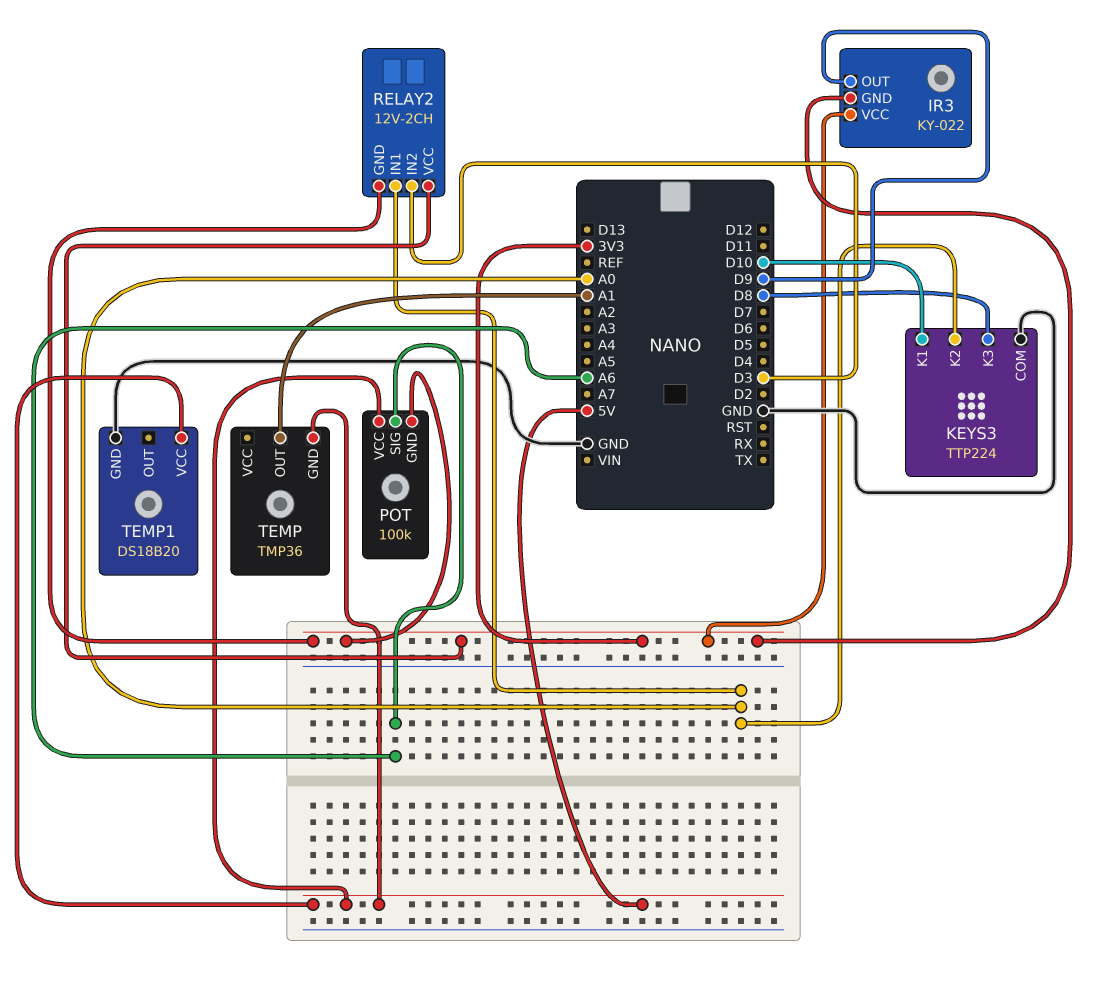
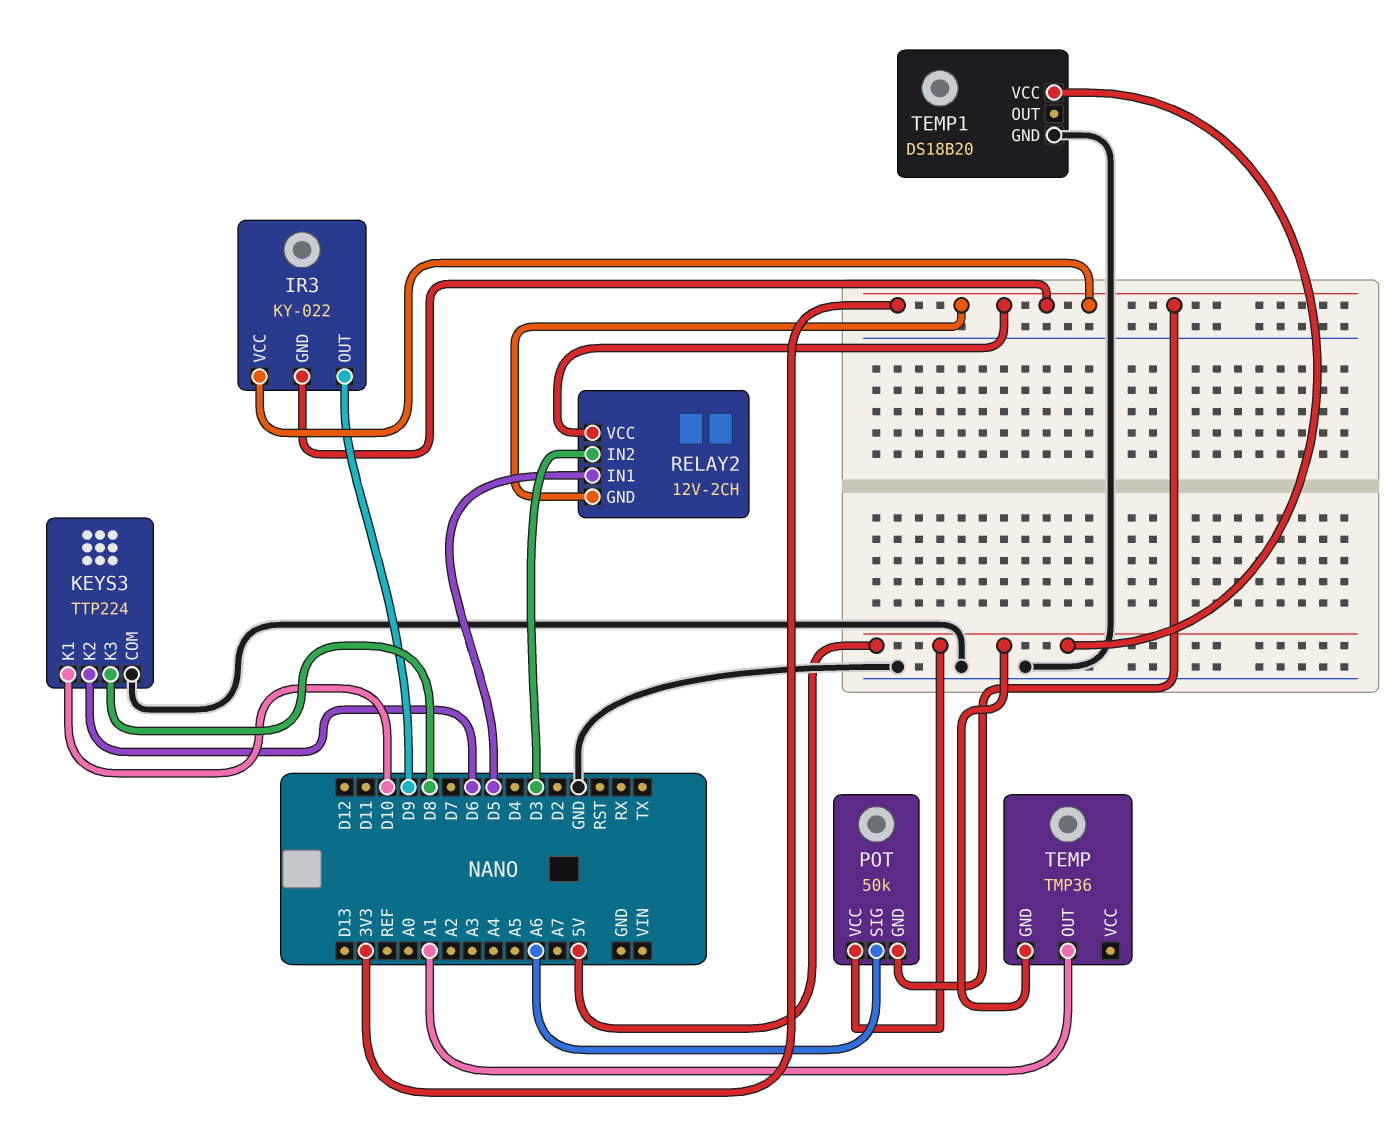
KEYS3 pin K2: A0 -> D6
POT: 100k -> 50k
RELAY2 pin IN1: A0 -> D5

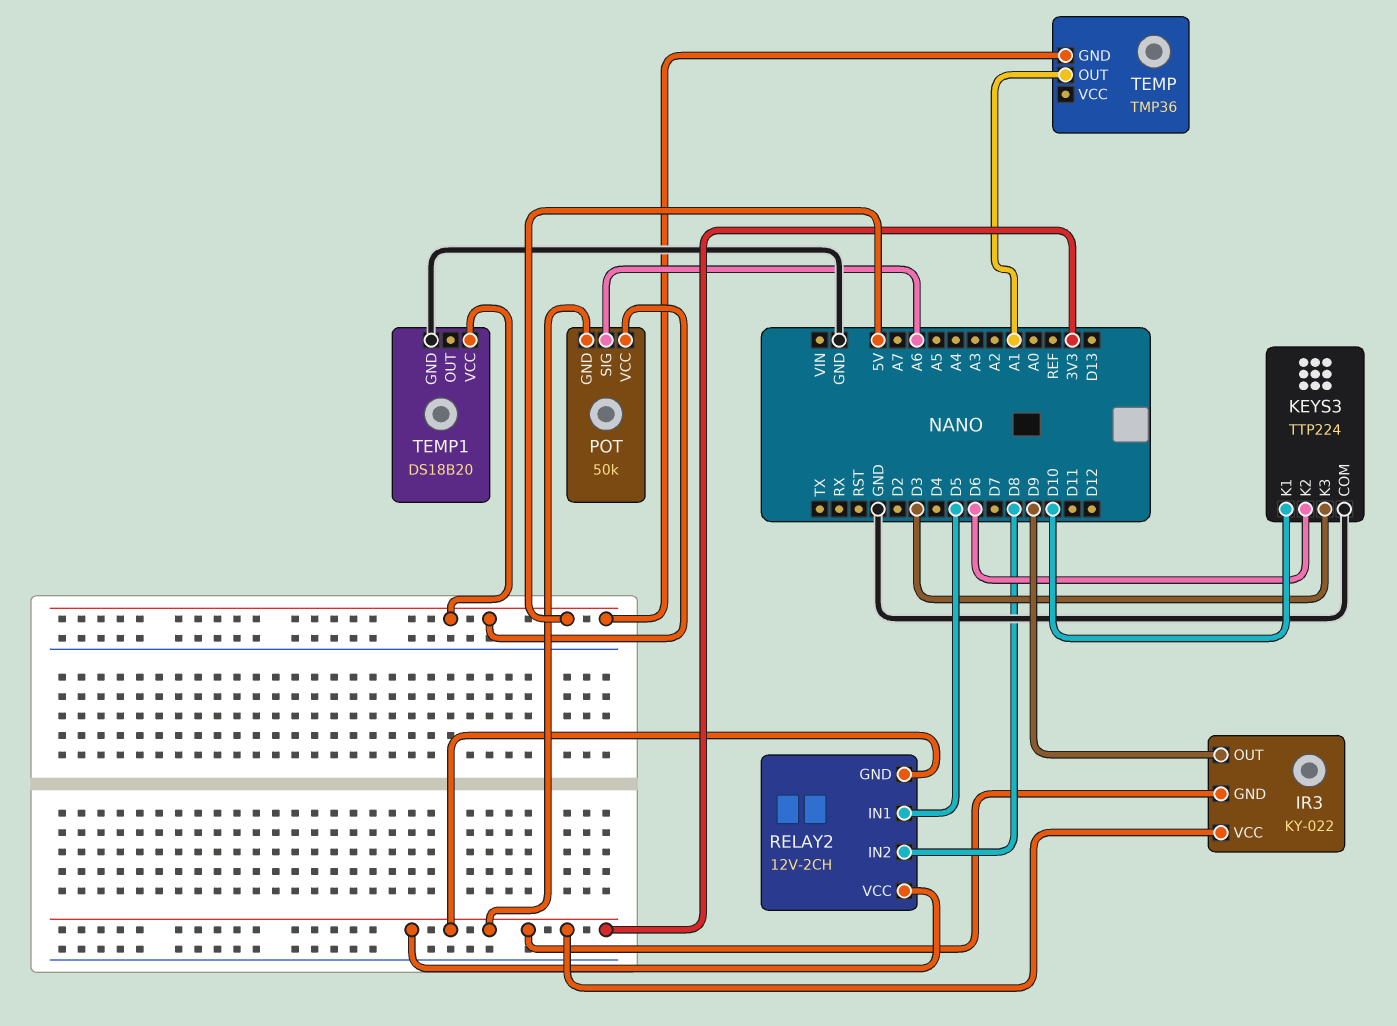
KEYS3 pin K3: D8 -> D3
RELAY2 pin IN2: D3 -> D8

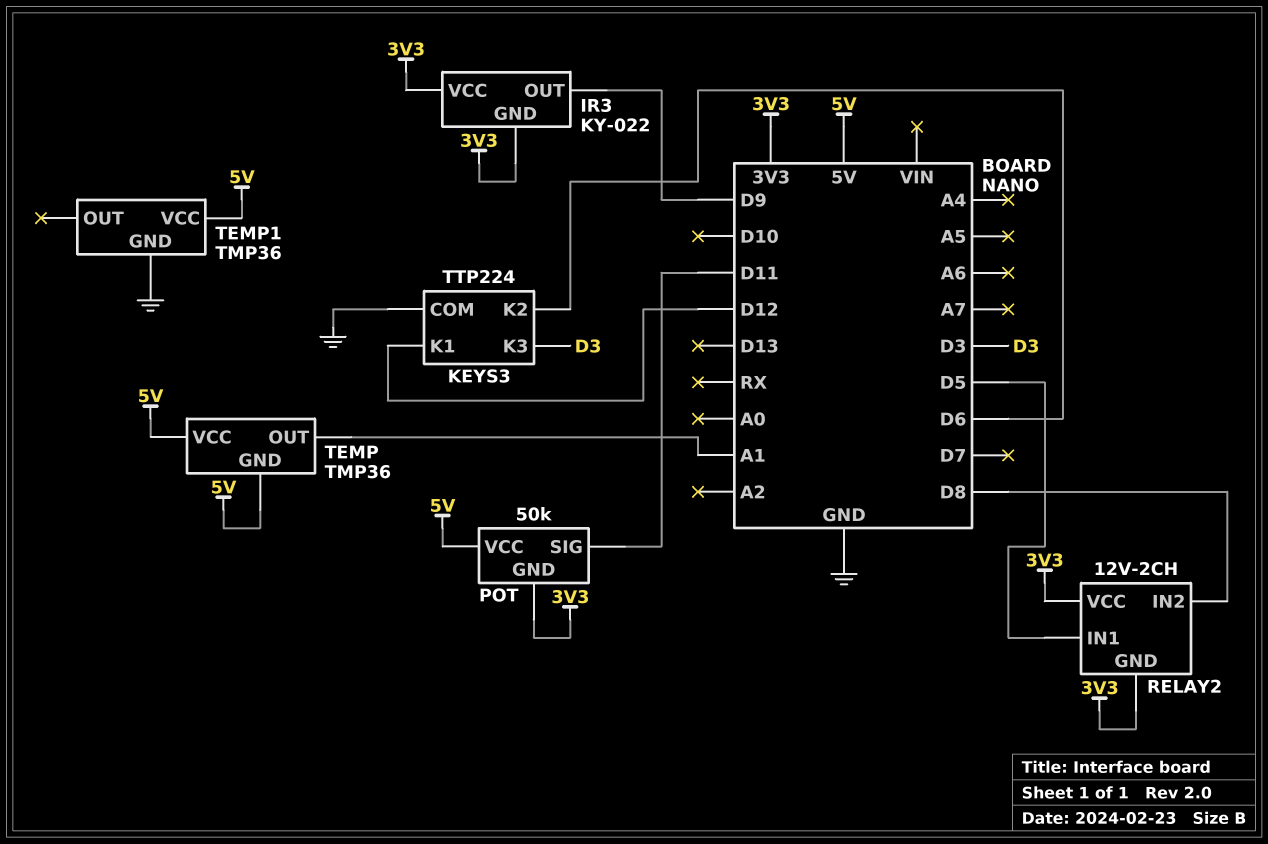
KEYS3 pin K1: D10 -> D12
POT pin SIG: A6 -> D11
TEMP pin VCC: none -> 5V
TEMP1: DS18B20 -> TMP36

